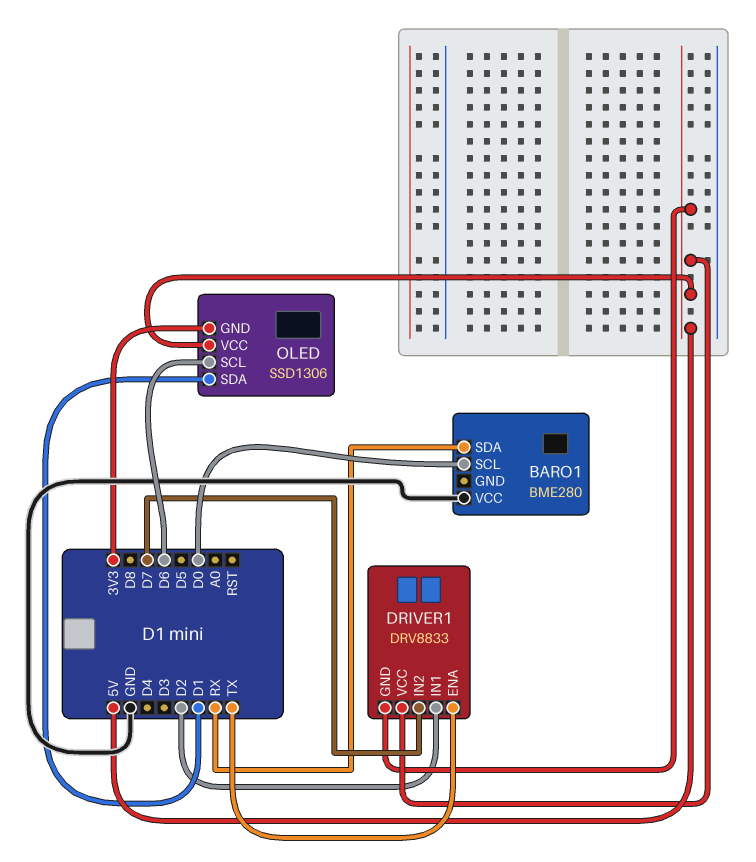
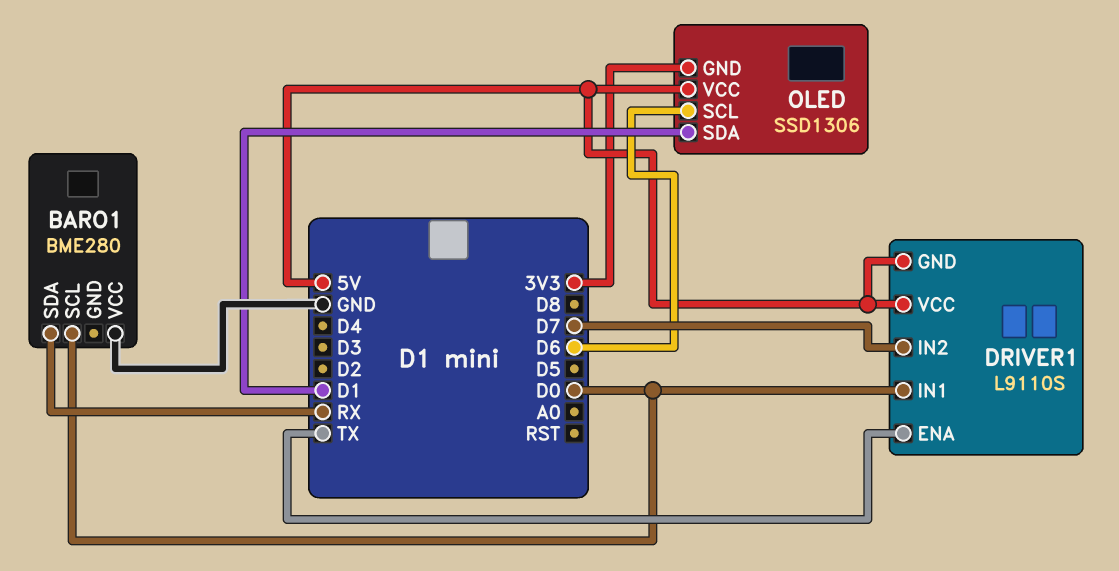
DRIVER1: DRV8833 -> L9110S
DRIVER1 pin IN1: D2 -> D0

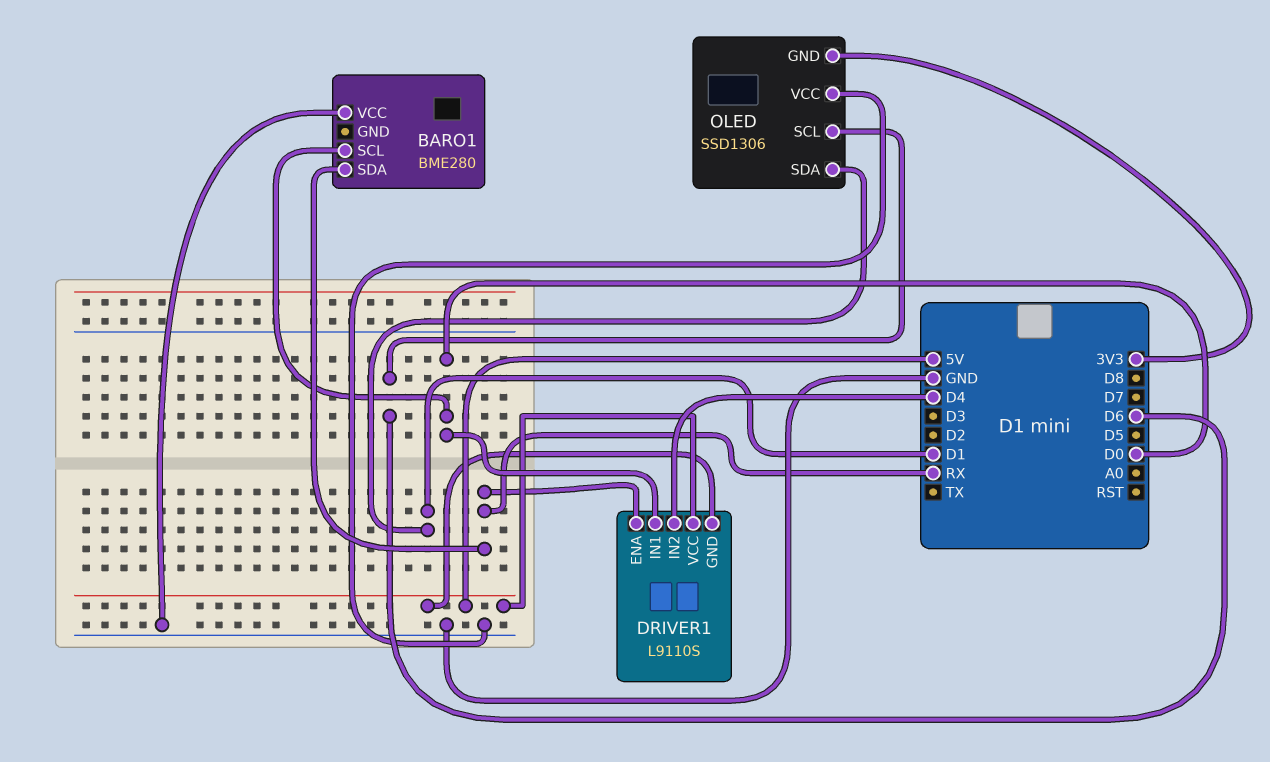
DRIVER1 pin ENA: TX -> RX
DRIVER1 pin IN2: D7 -> D4
OLED pin VCC: 5V -> GND

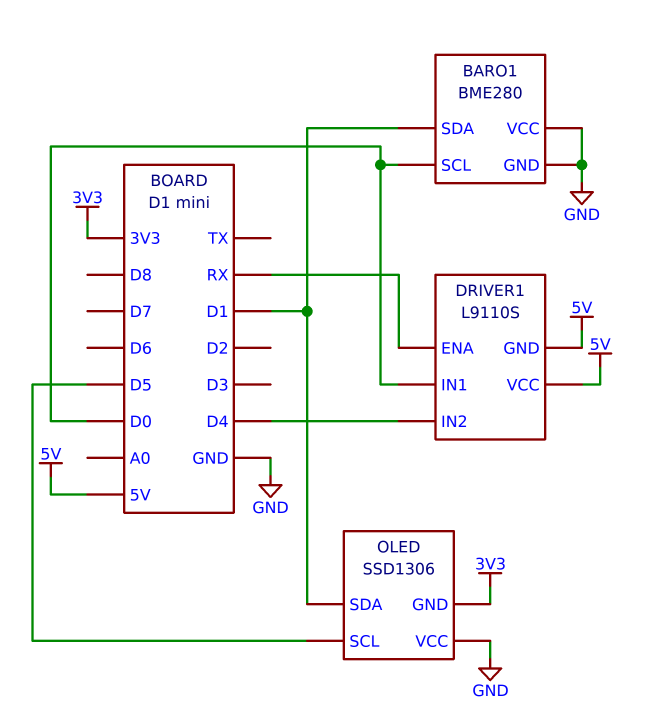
BARO1 pin GND: none -> GND
BARO1 pin SDA: RX -> D1
OLED pin SCL: D6 -> D5

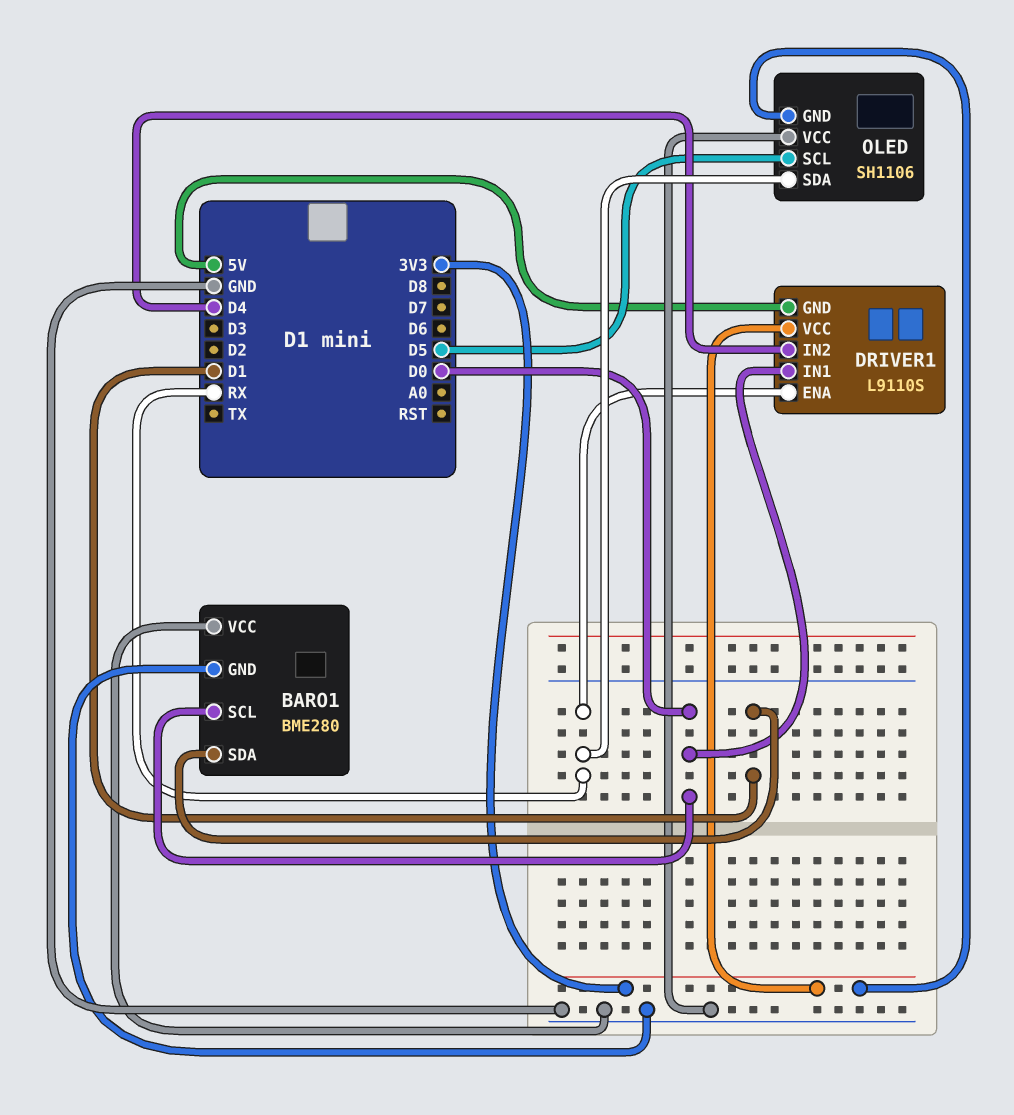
DRIVER1 pin VCC: 5V -> 3V3
OLED: SSD1306 -> SH1106
OLED pin SDA: D1 -> RX

